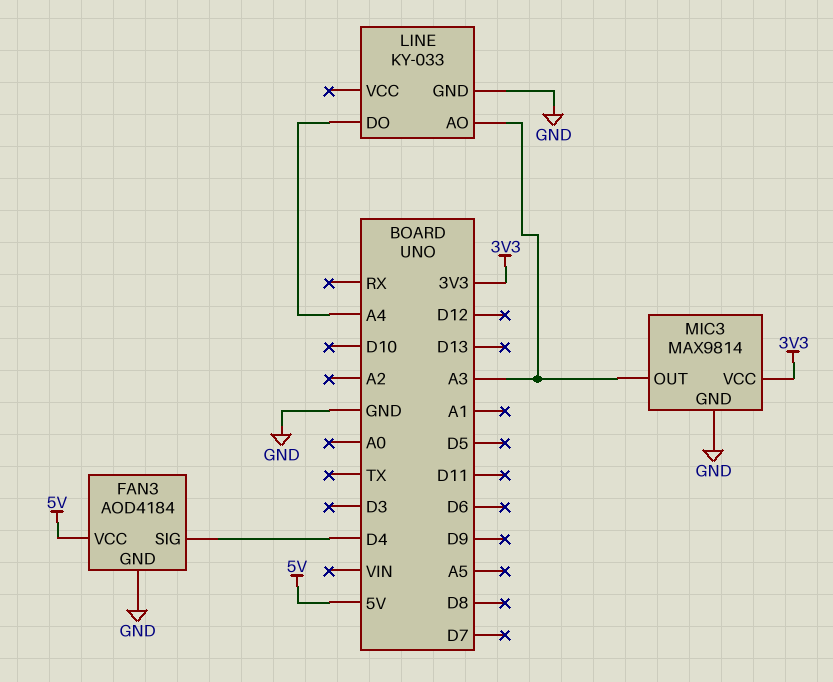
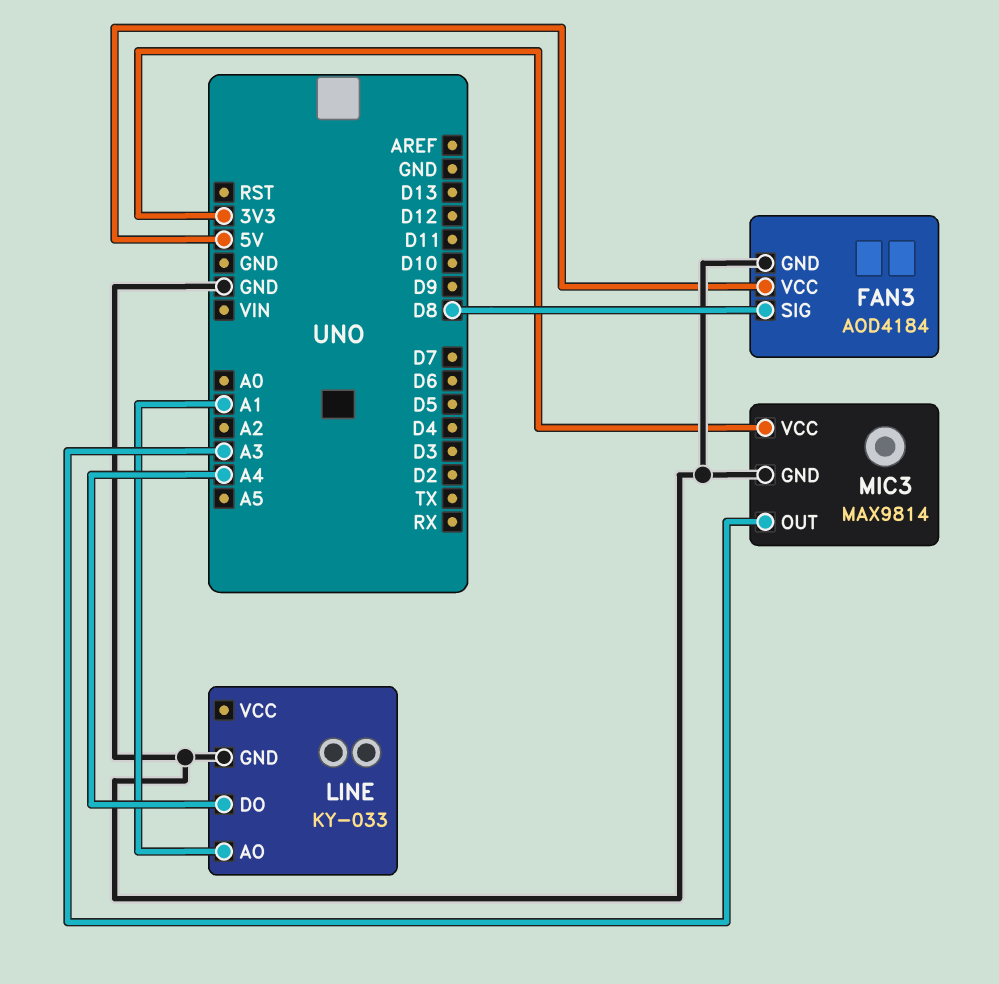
FAN3 pin SIG: D4 -> D8
LINE pin AO: A3 -> A1

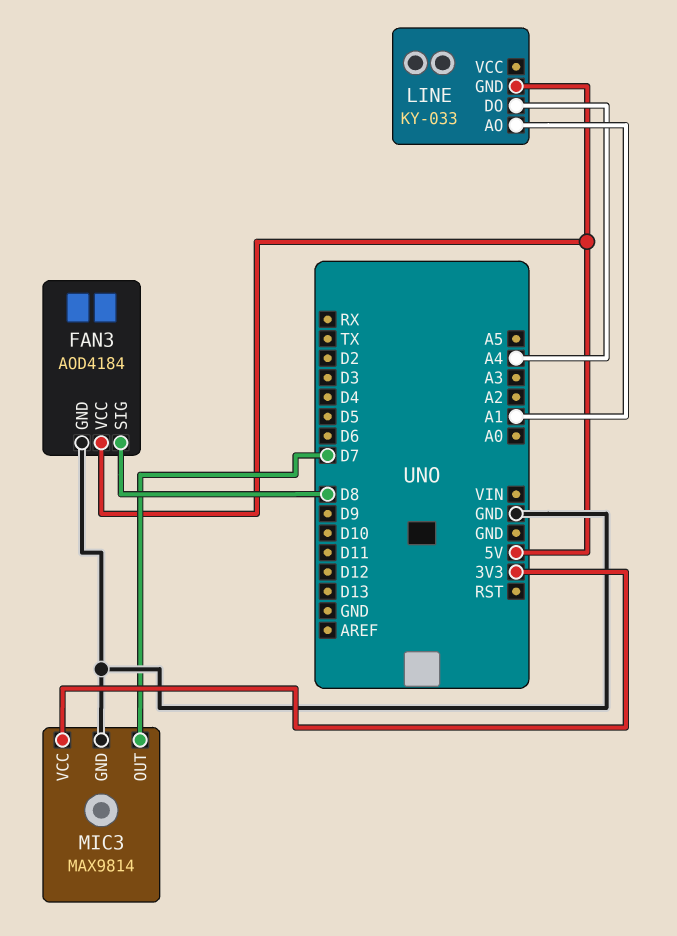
LINE pin GND: GND -> 5V
MIC3 pin OUT: A3 -> D7

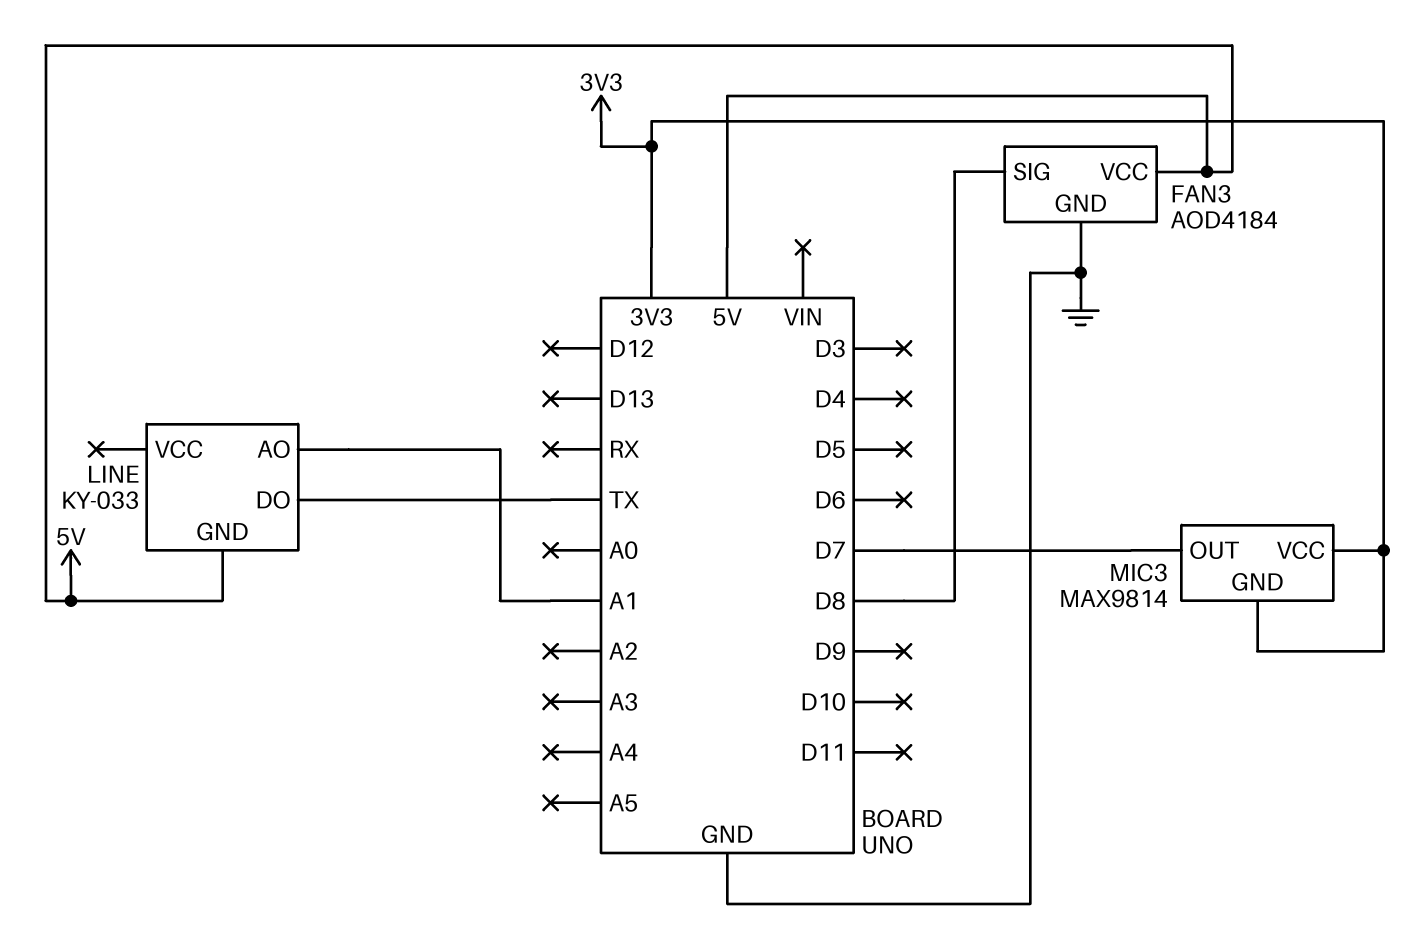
LINE pin DO: A4 -> TX
MIC3 pin GND: GND -> 3V3

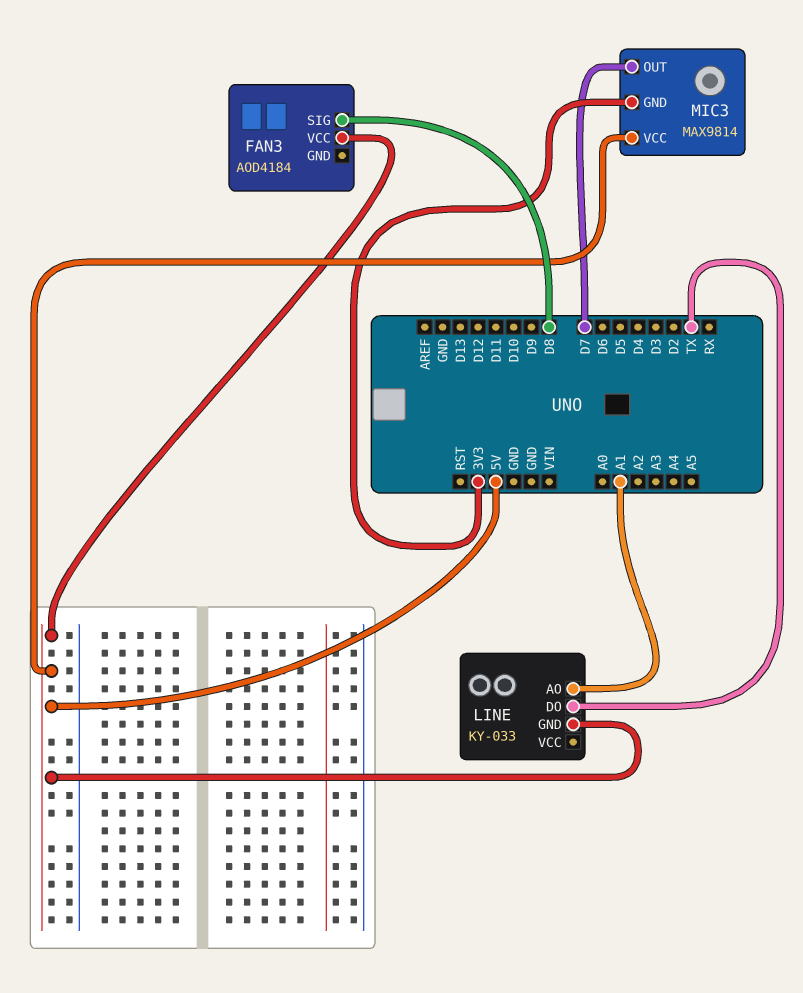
FAN3 pin GND: GND -> none
MIC3 pin VCC: 3V3 -> 5V

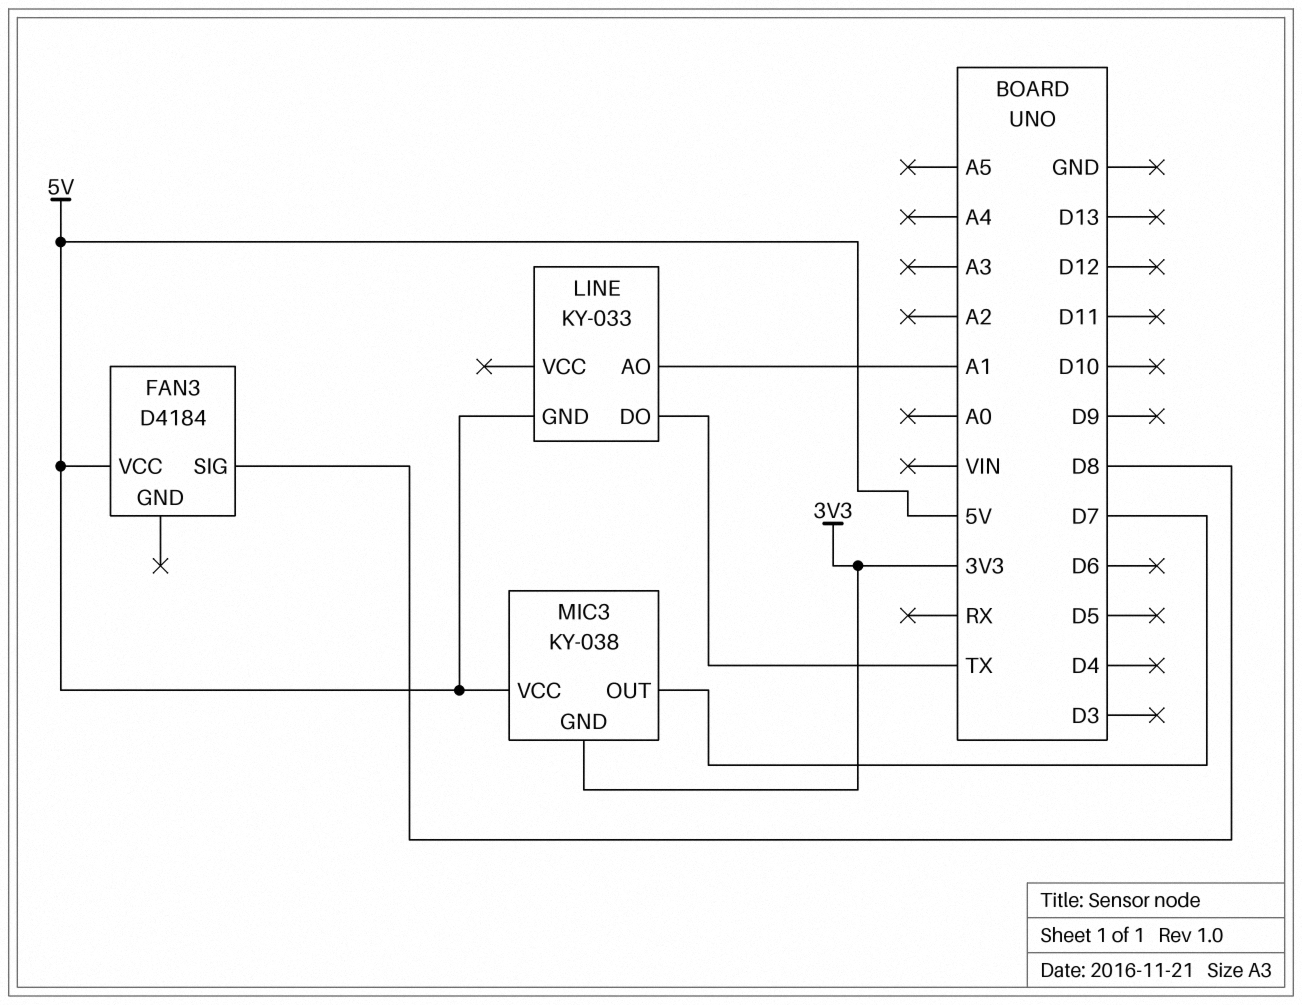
FAN3: AOD4184 -> D4184
MIC3: MAX9814 -> KY-038

